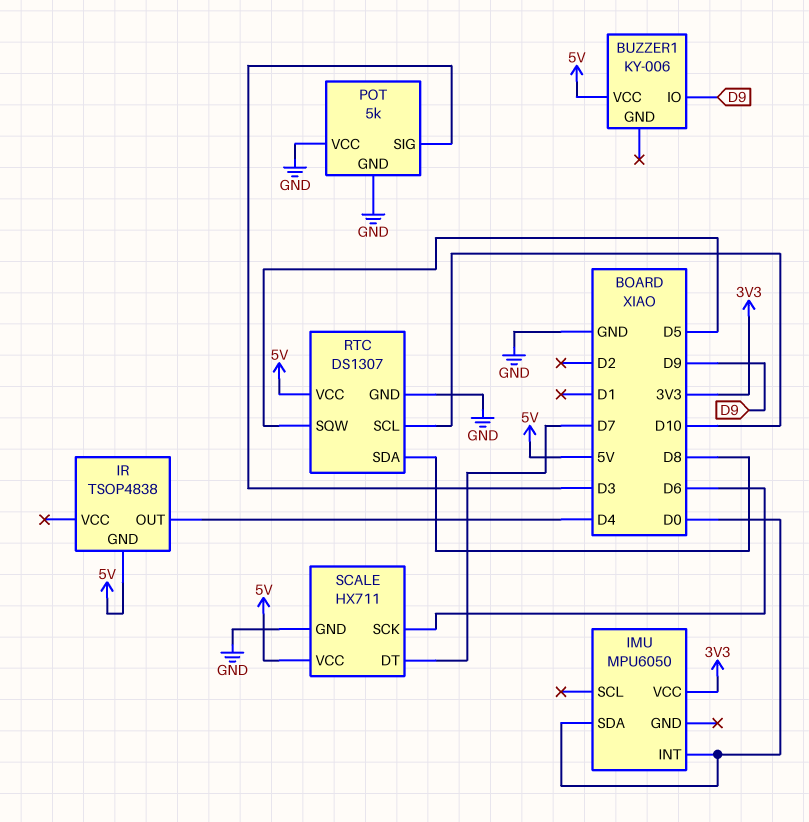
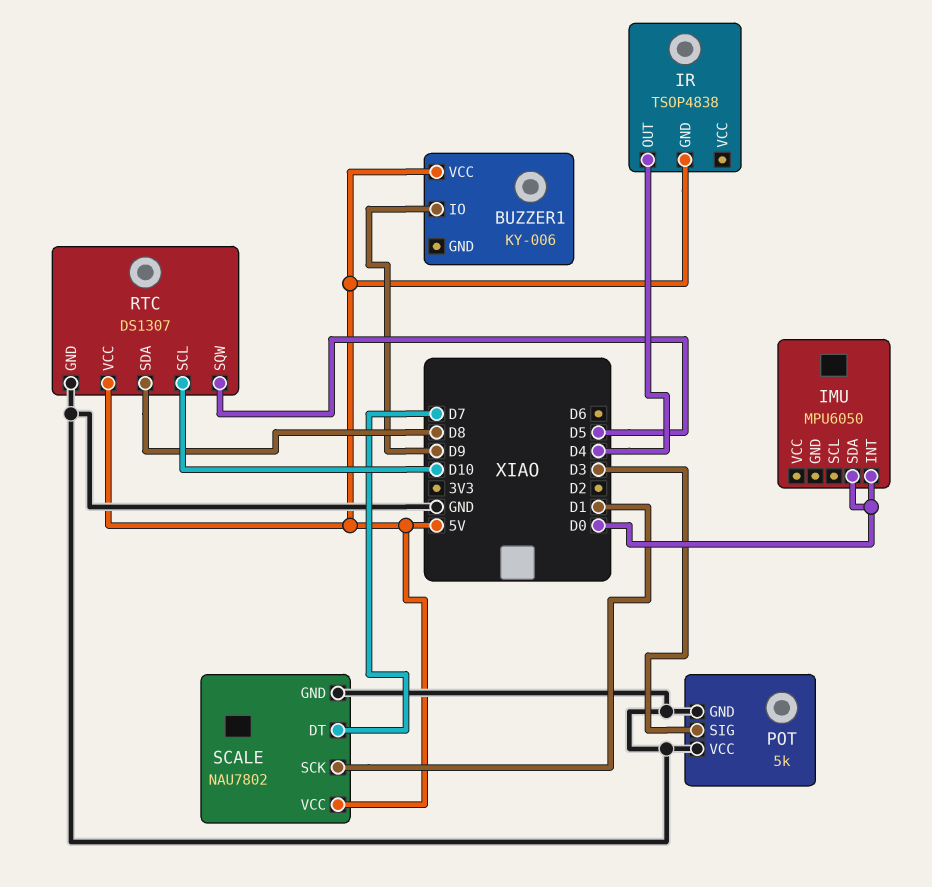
IMU pin VCC: 3V3 -> none
SCALE: HX711 -> NAU7802
SCALE pin SCK: D6 -> D1

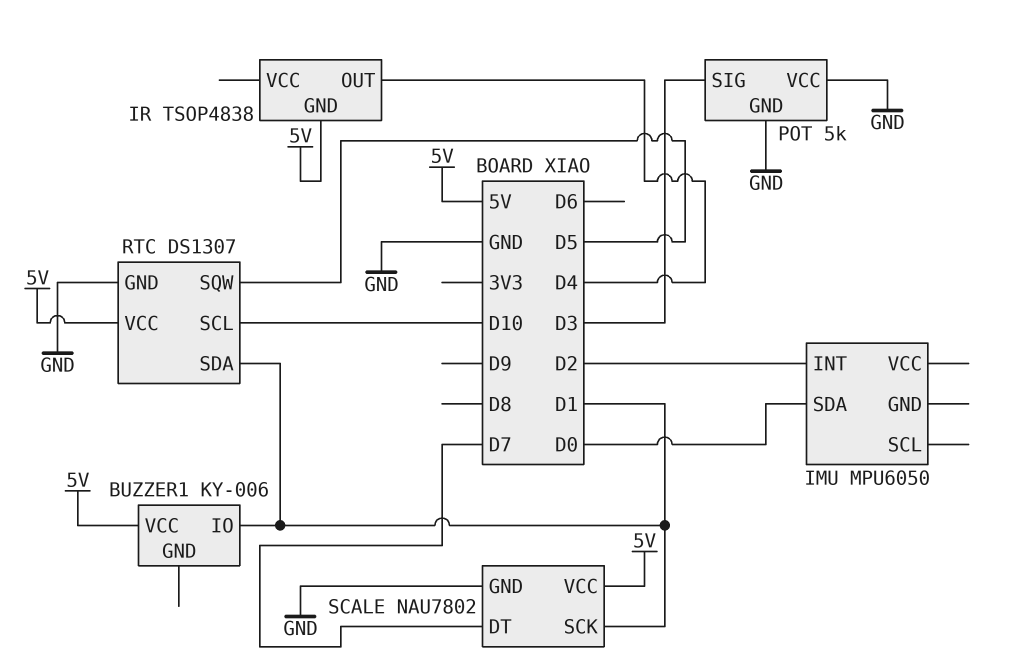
BUZZER1 pin IO: D9 -> D1
IMU pin INT: D0 -> D2
RTC pin SDA: D8 -> D1

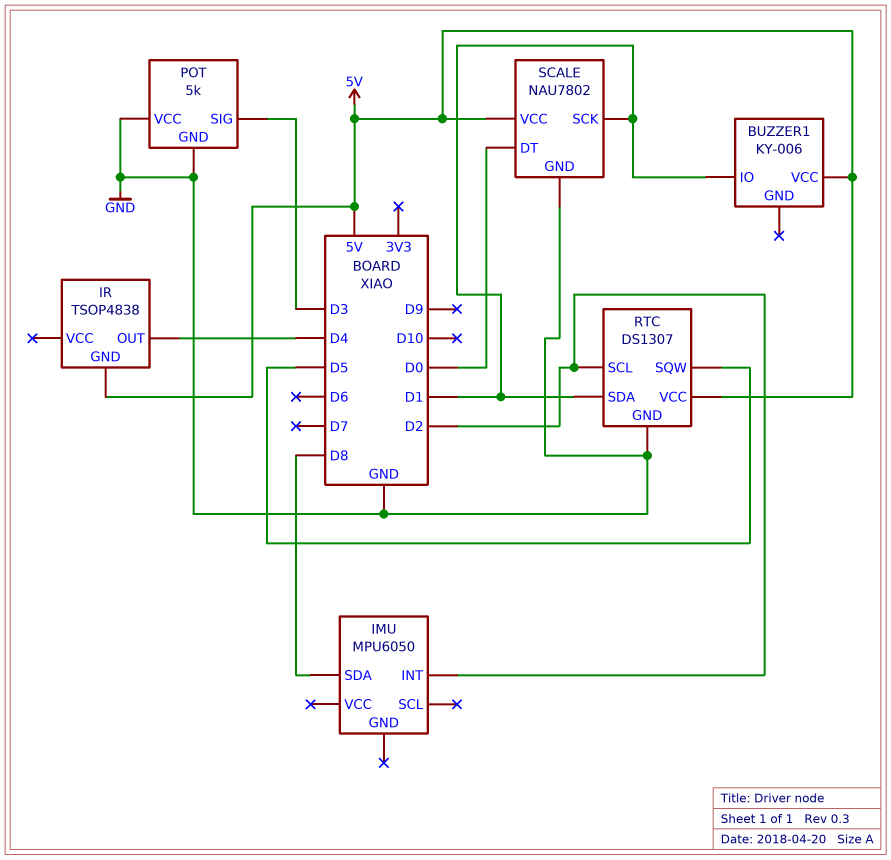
IMU pin SDA: D0 -> D8
RTC pin SCL: D10 -> D2
SCALE pin DT: D7 -> D0

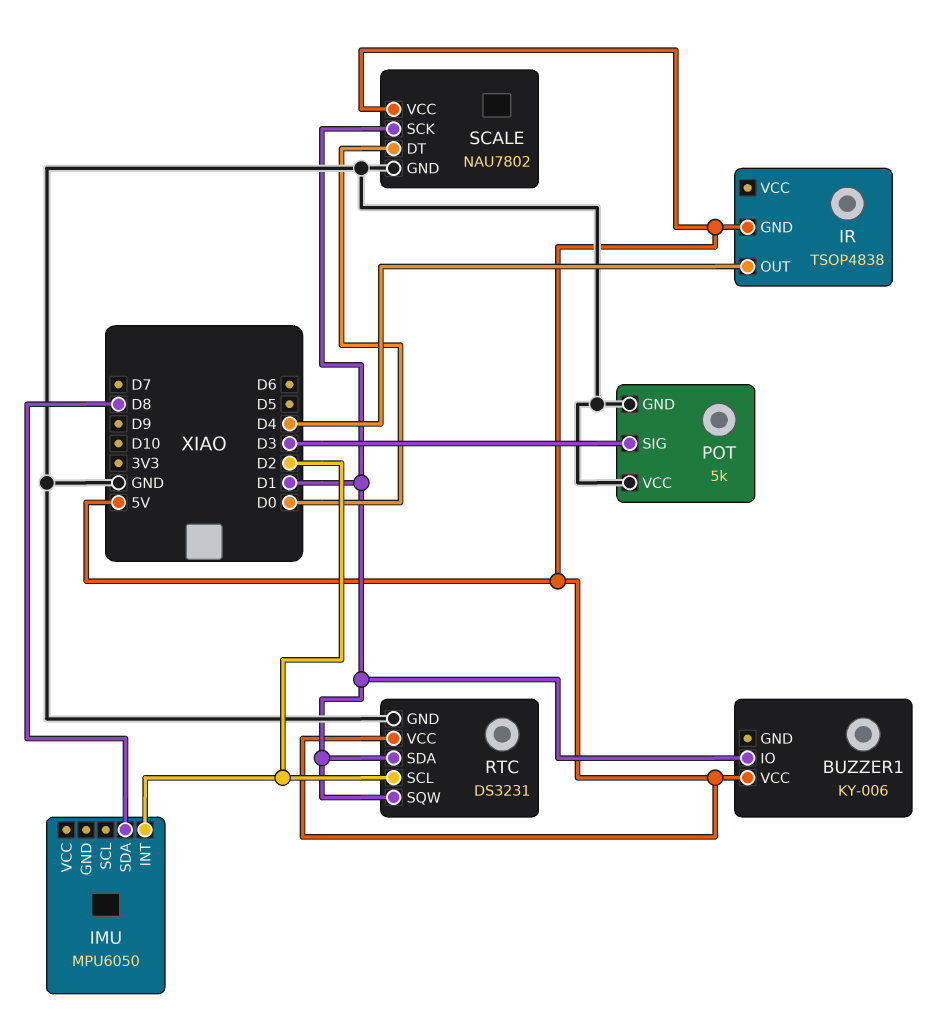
RTC: DS1307 -> DS3231
RTC pin SQW: D5 -> D1

